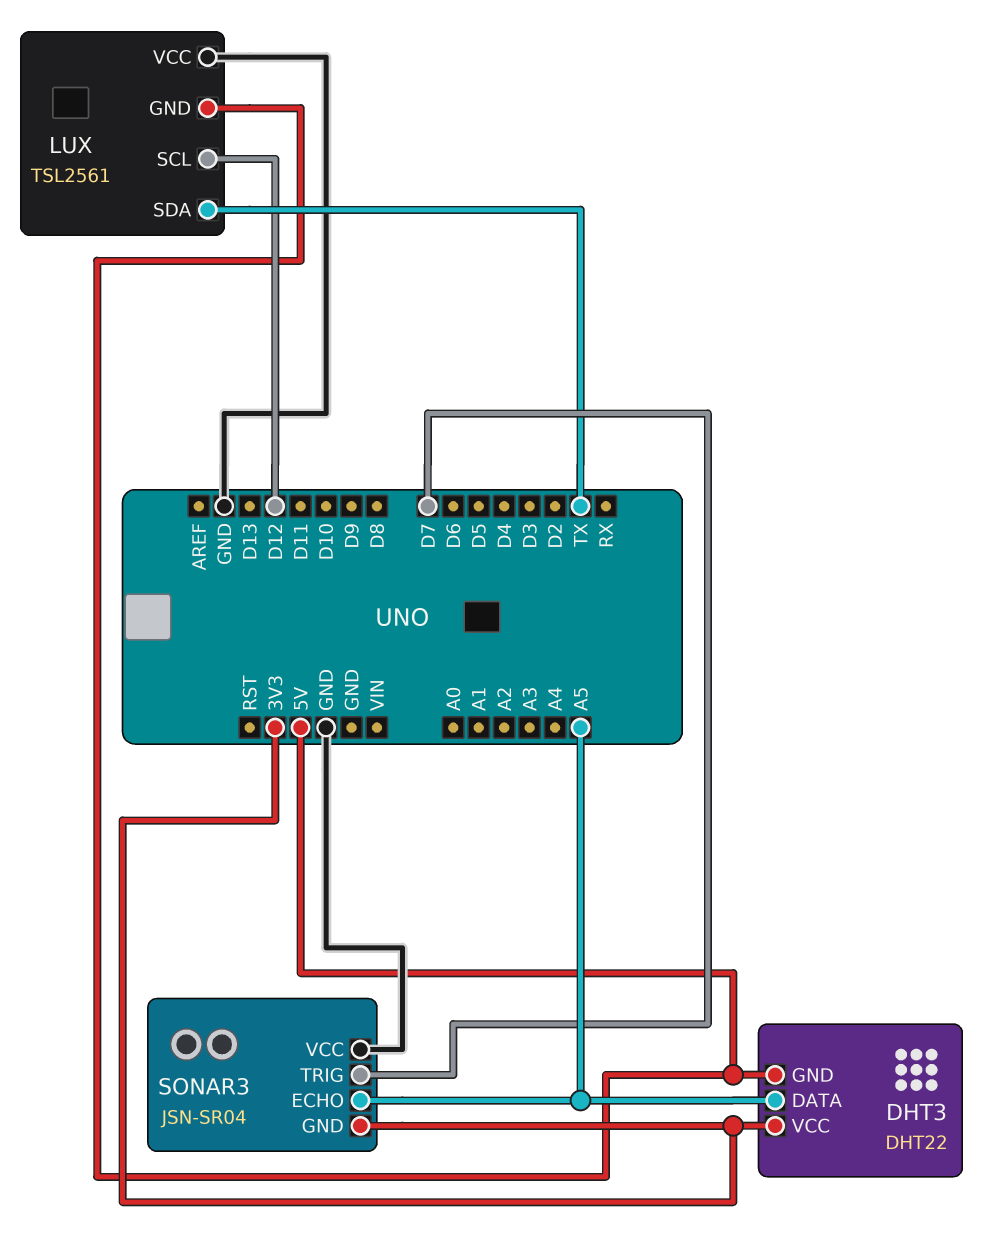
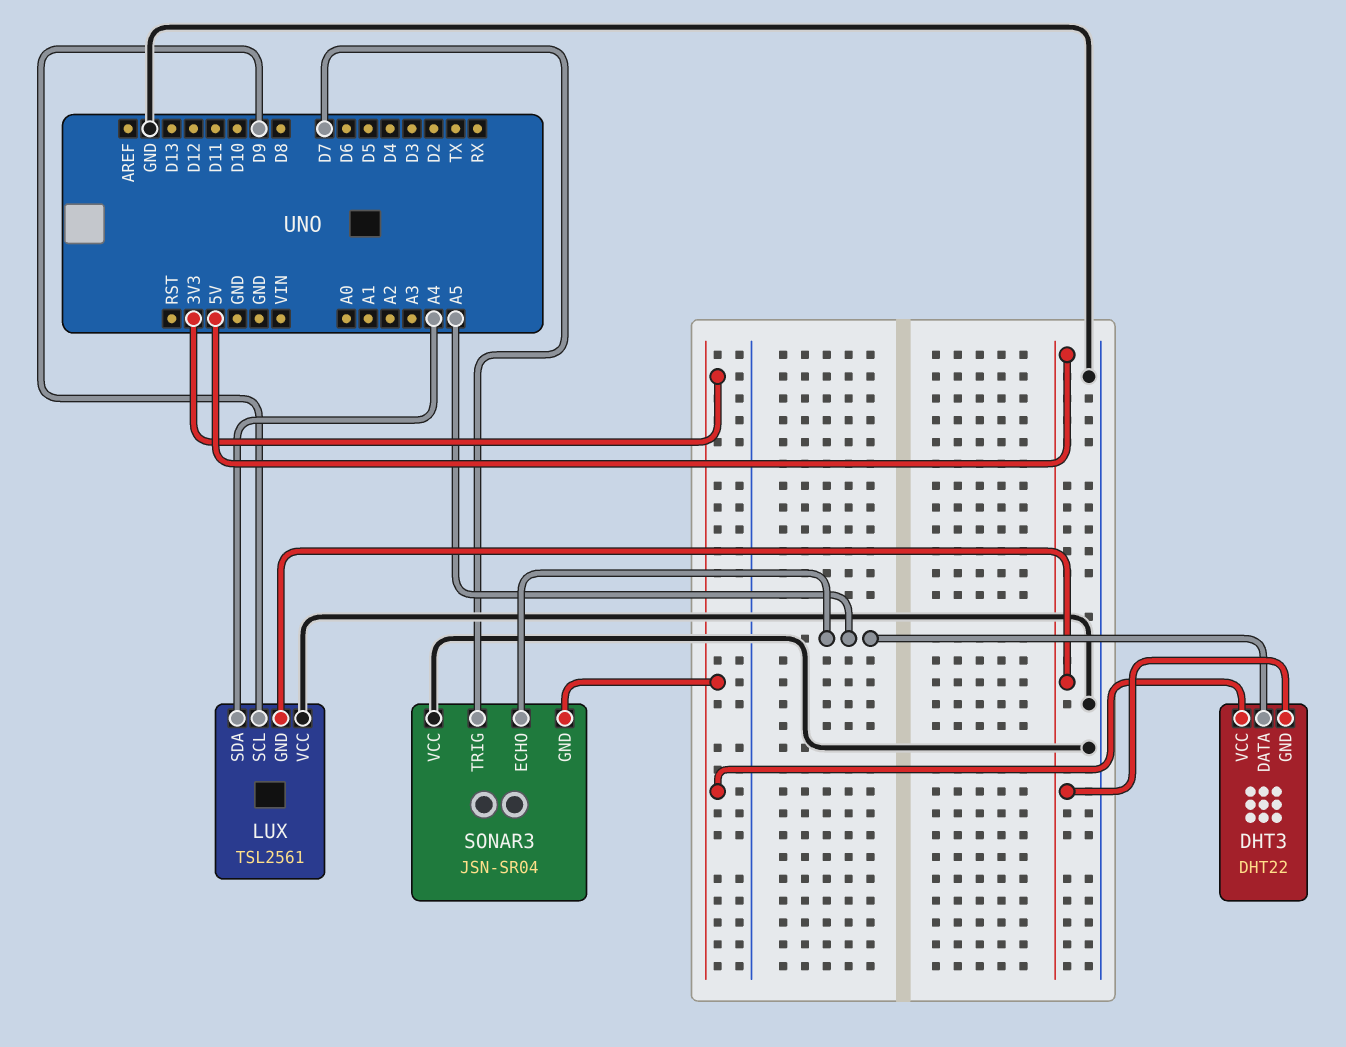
LUX pin SCL: D12 -> D9
LUX pin SDA: TX -> A4

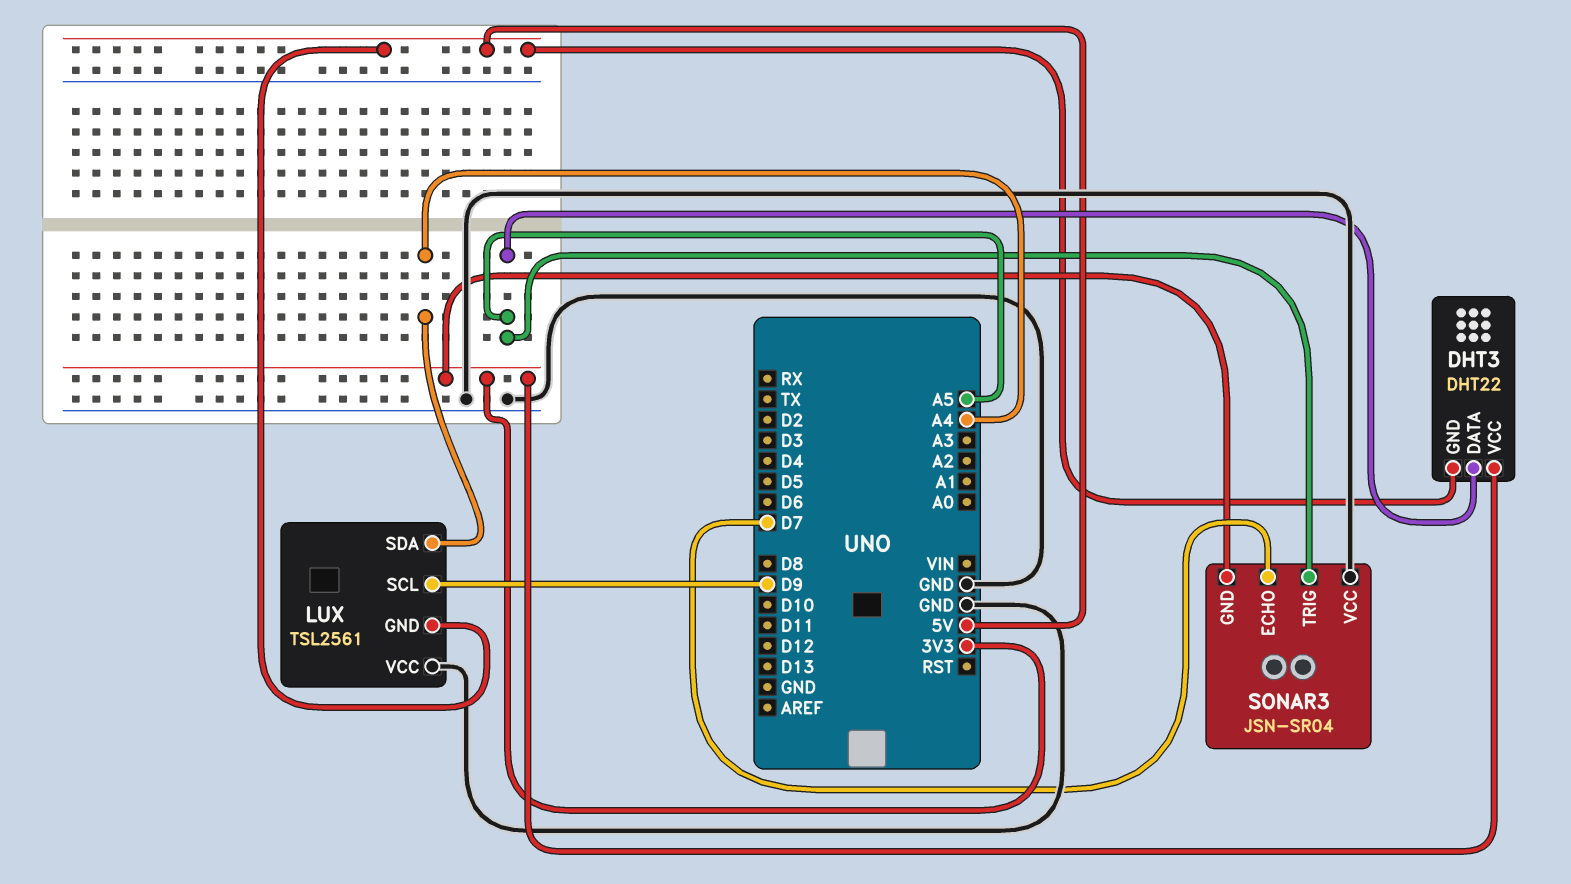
SONAR3 pin ECHO: A5 -> D7
SONAR3 pin TRIG: D7 -> A5

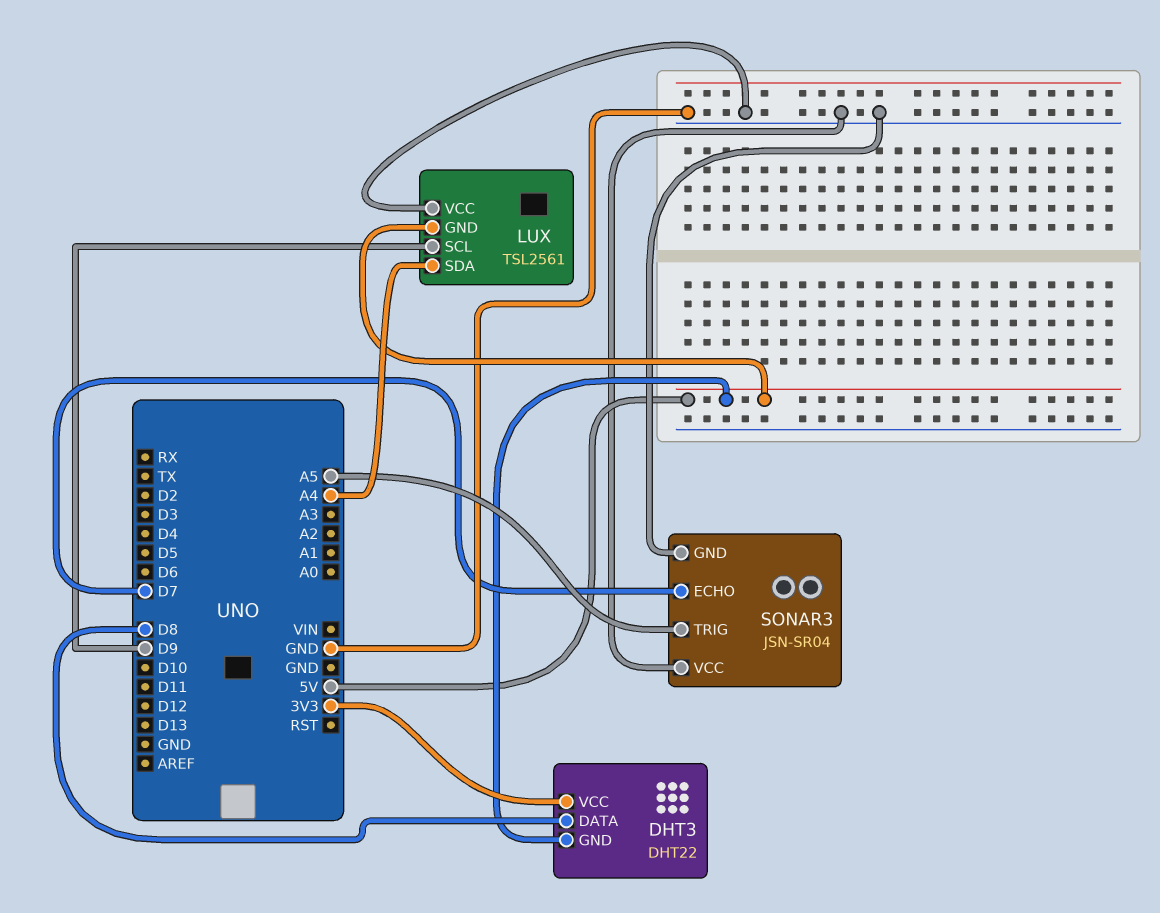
DHT3 pin DATA: A5 -> D8
SONAR3 pin GND: 3V3 -> GND

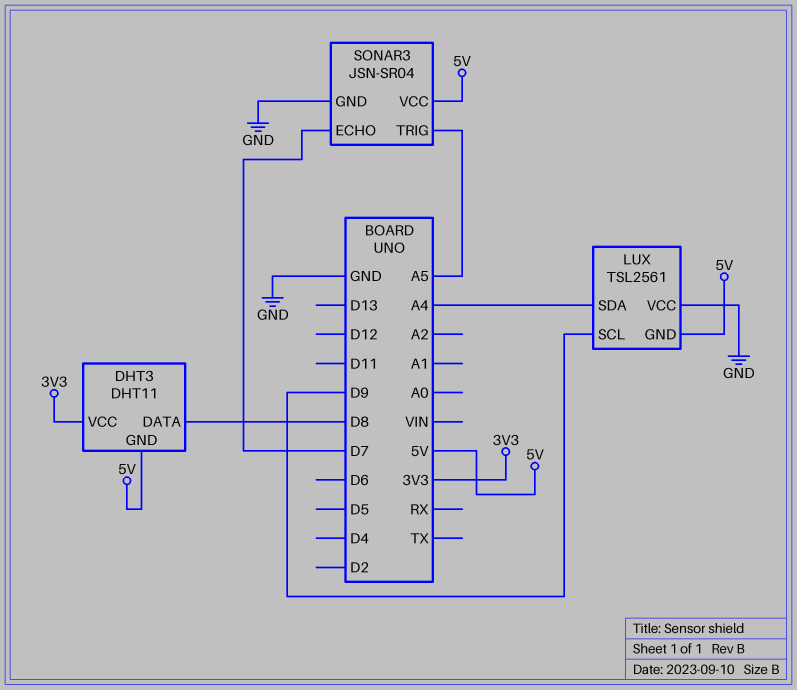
DHT3: DHT22 -> DHT11
SONAR3 pin VCC: GND -> 5V

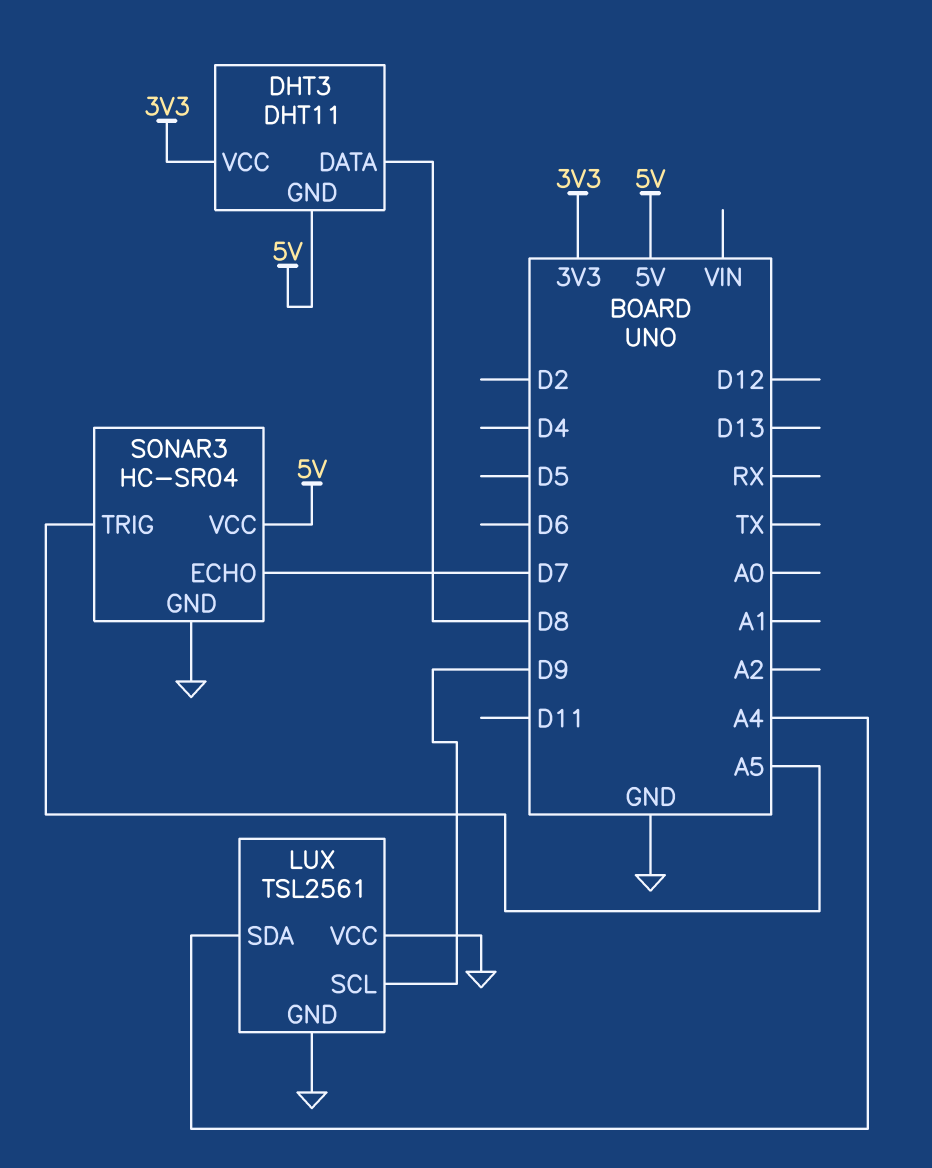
LUX pin GND: 5V -> GND
SONAR3: JSN-SR04 -> HC-SR04

